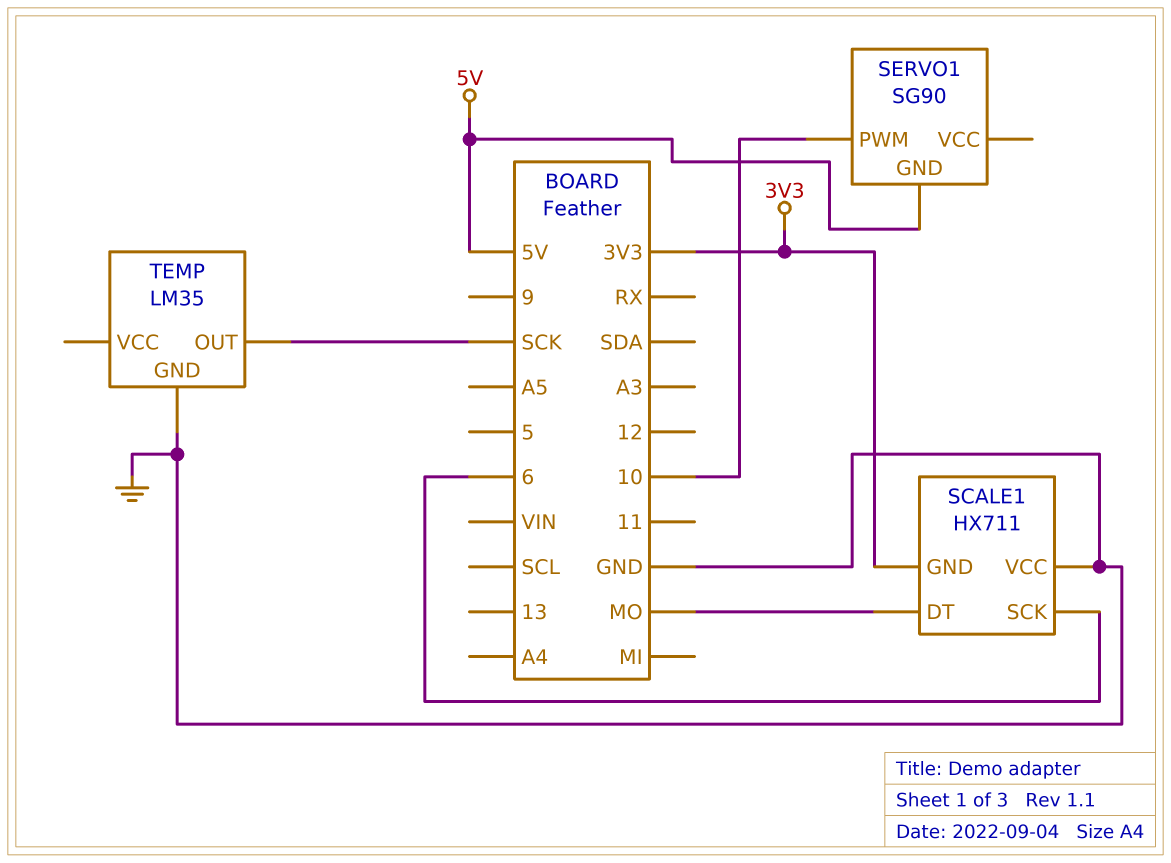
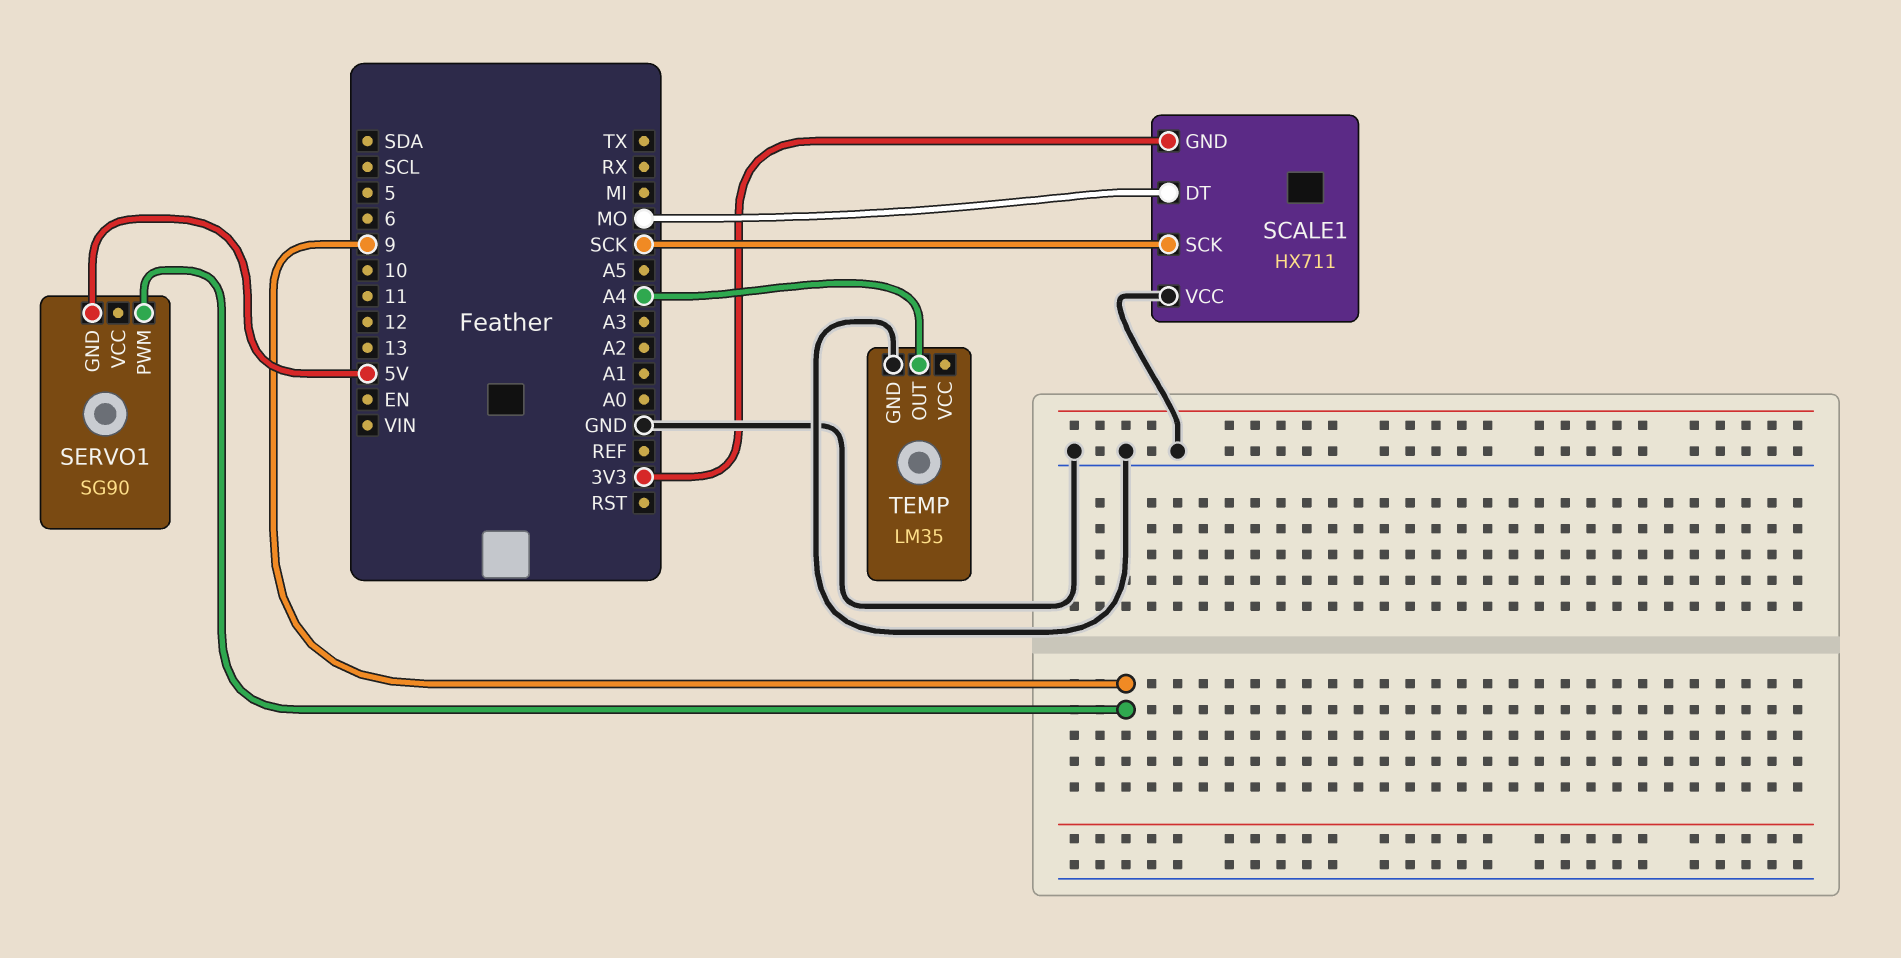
SCALE1 pin SCK: 6 -> SCK
SERVO1 pin PWM: 10 -> 9
TEMP pin OUT: SCK -> A4

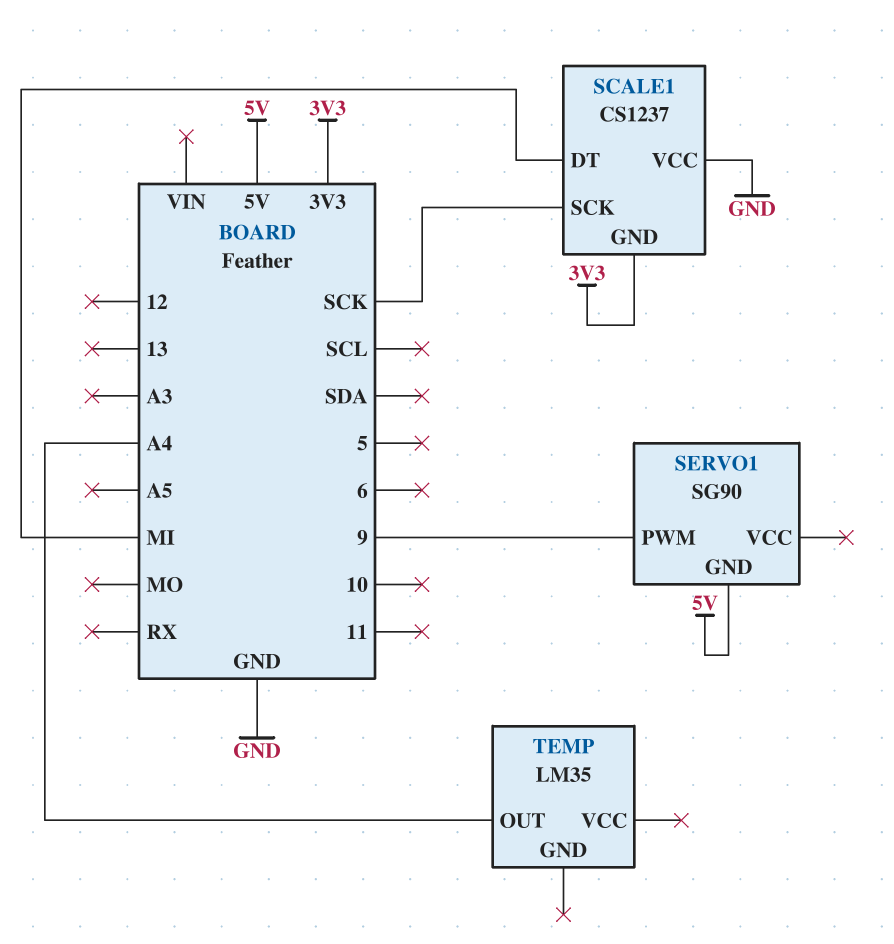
SCALE1: HX711 -> CS1237
SCALE1 pin DT: MO -> MI
TEMP pin GND: GND -> none

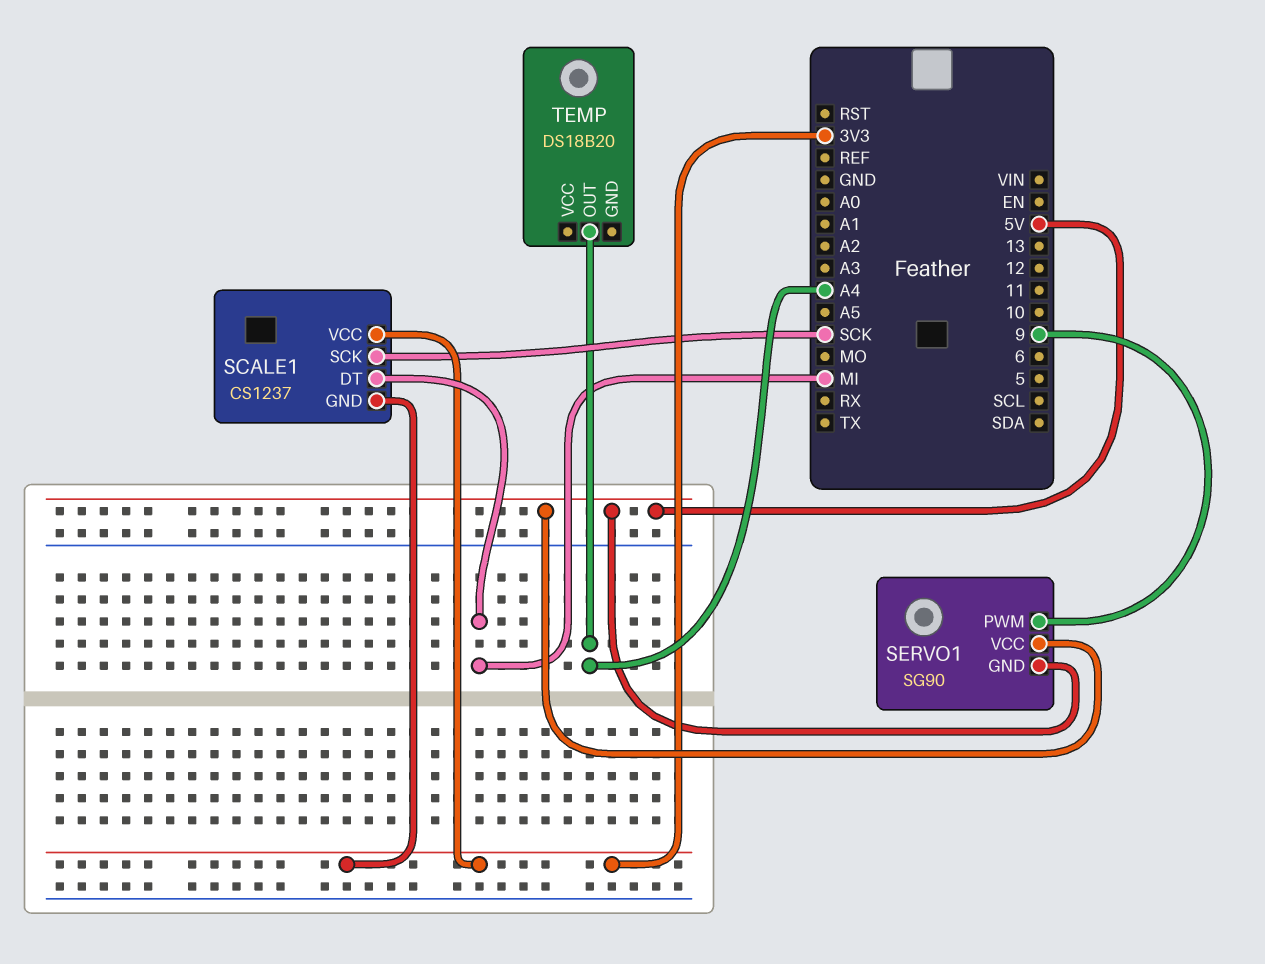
SCALE1 pin VCC: GND -> 3V3
SERVO1 pin VCC: none -> 5V
TEMP: LM35 -> DS18B20

